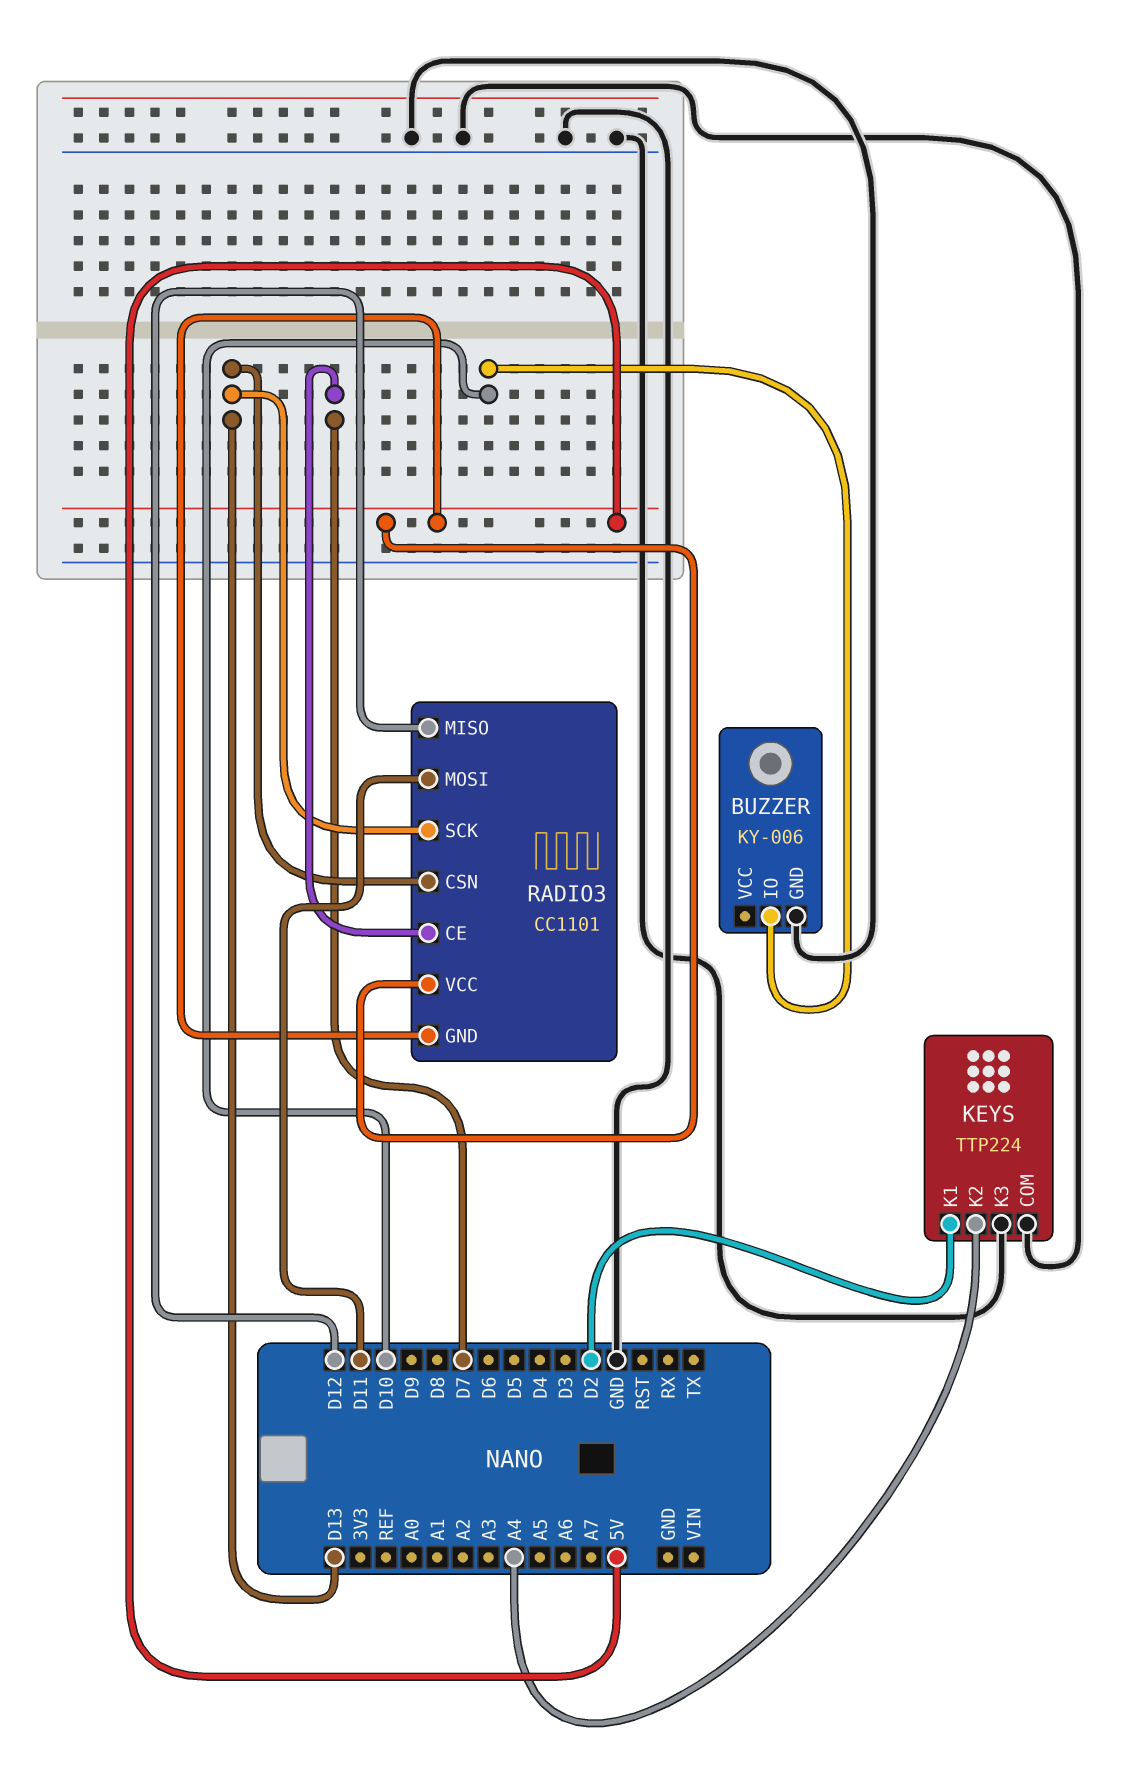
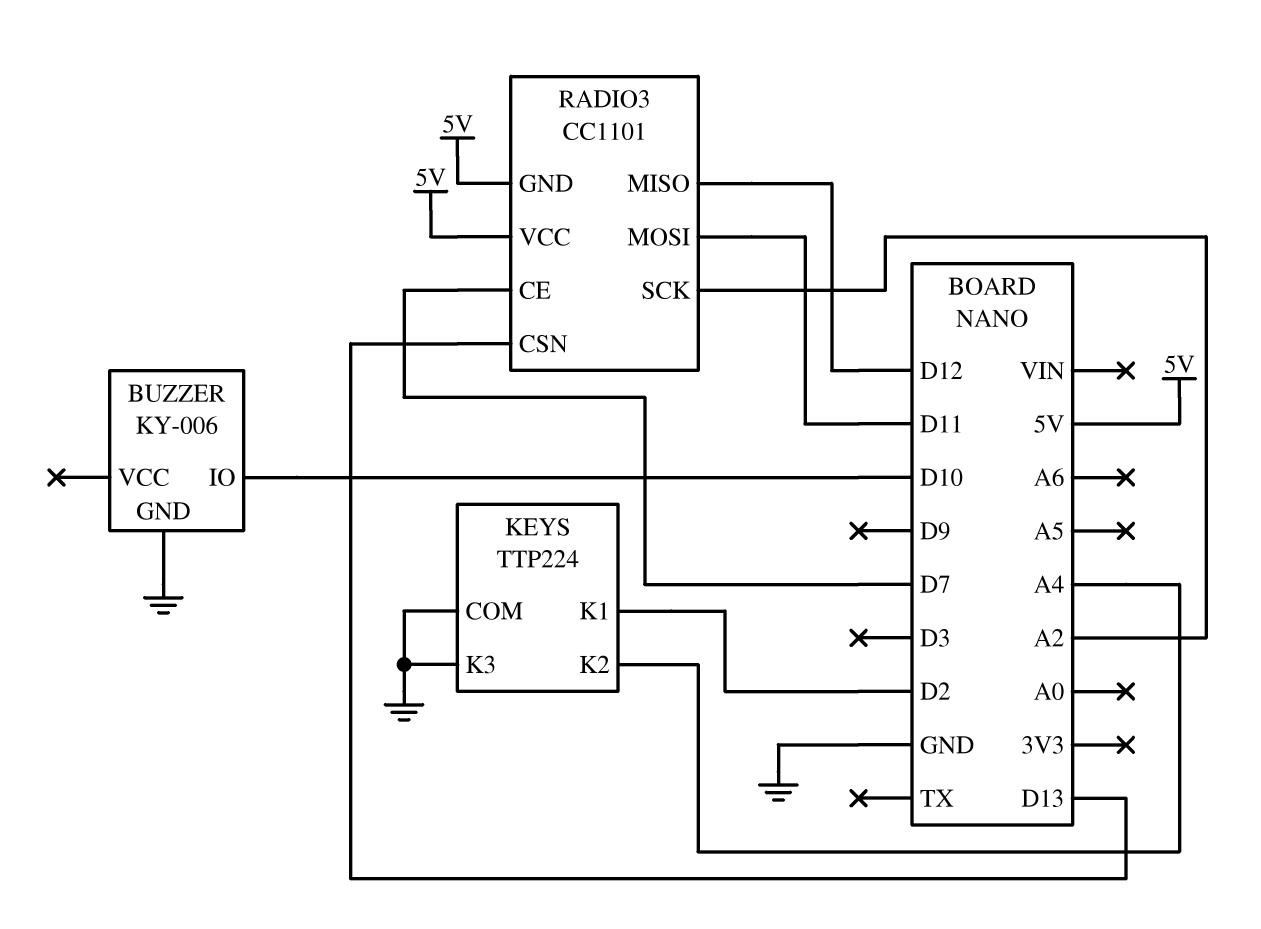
RADIO3 pin SCK: D13 -> A2

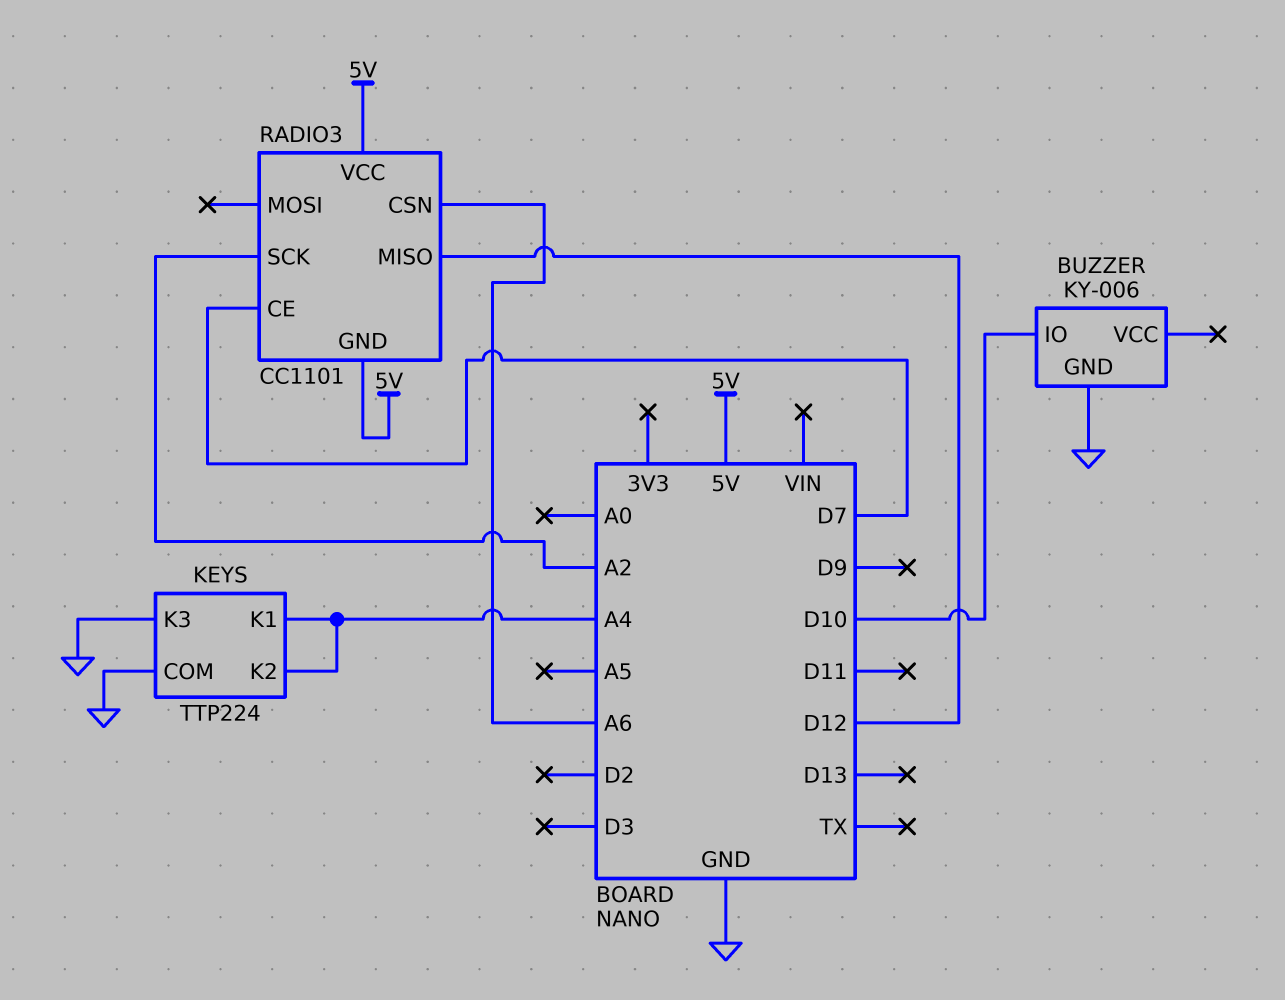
KEYS pin K1: D2 -> A4
RADIO3 pin CSN: D13 -> A6
RADIO3 pin MOSI: D11 -> none

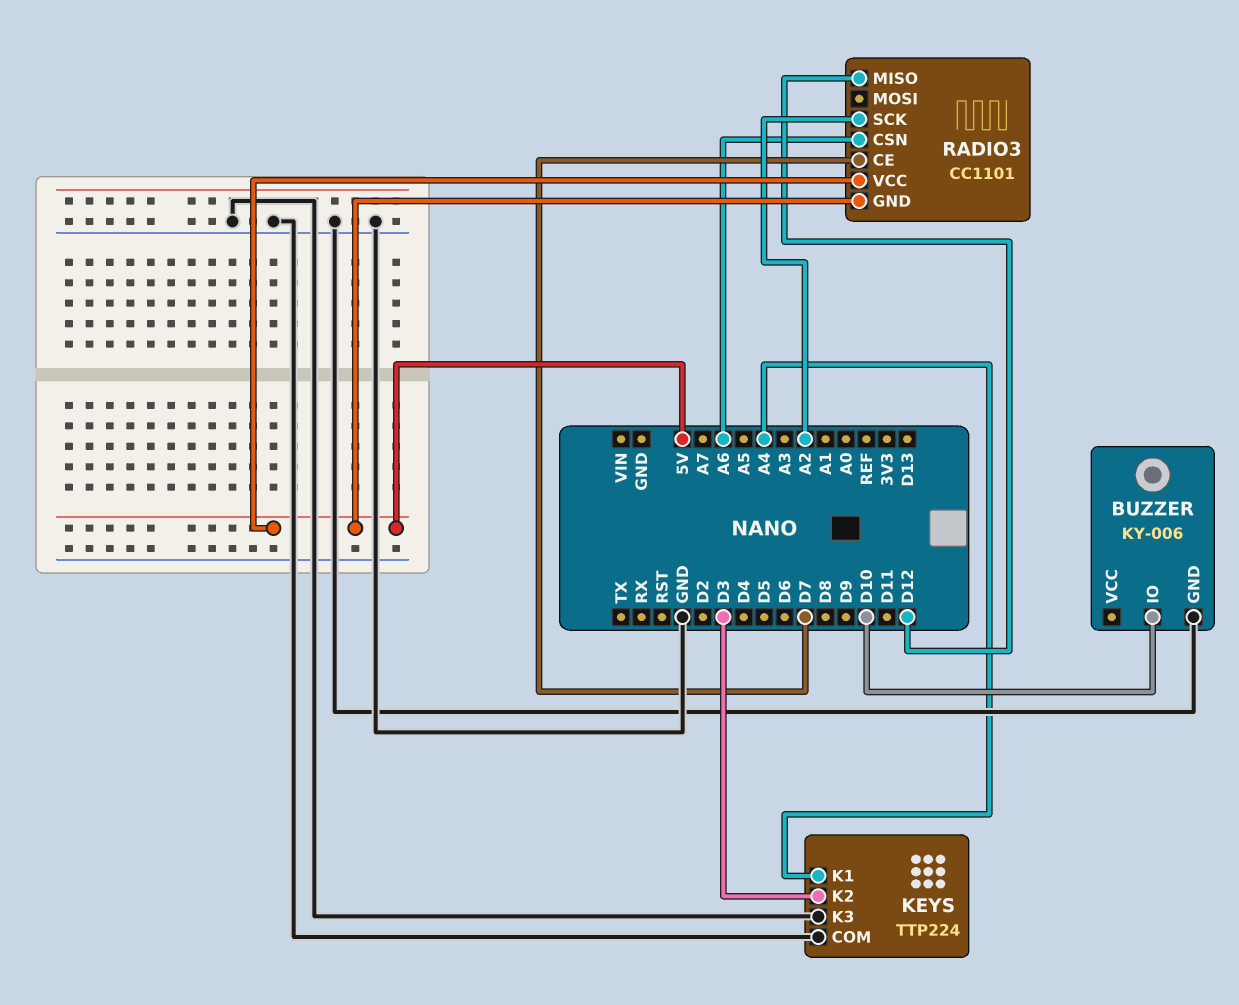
KEYS pin K2: A4 -> D3

